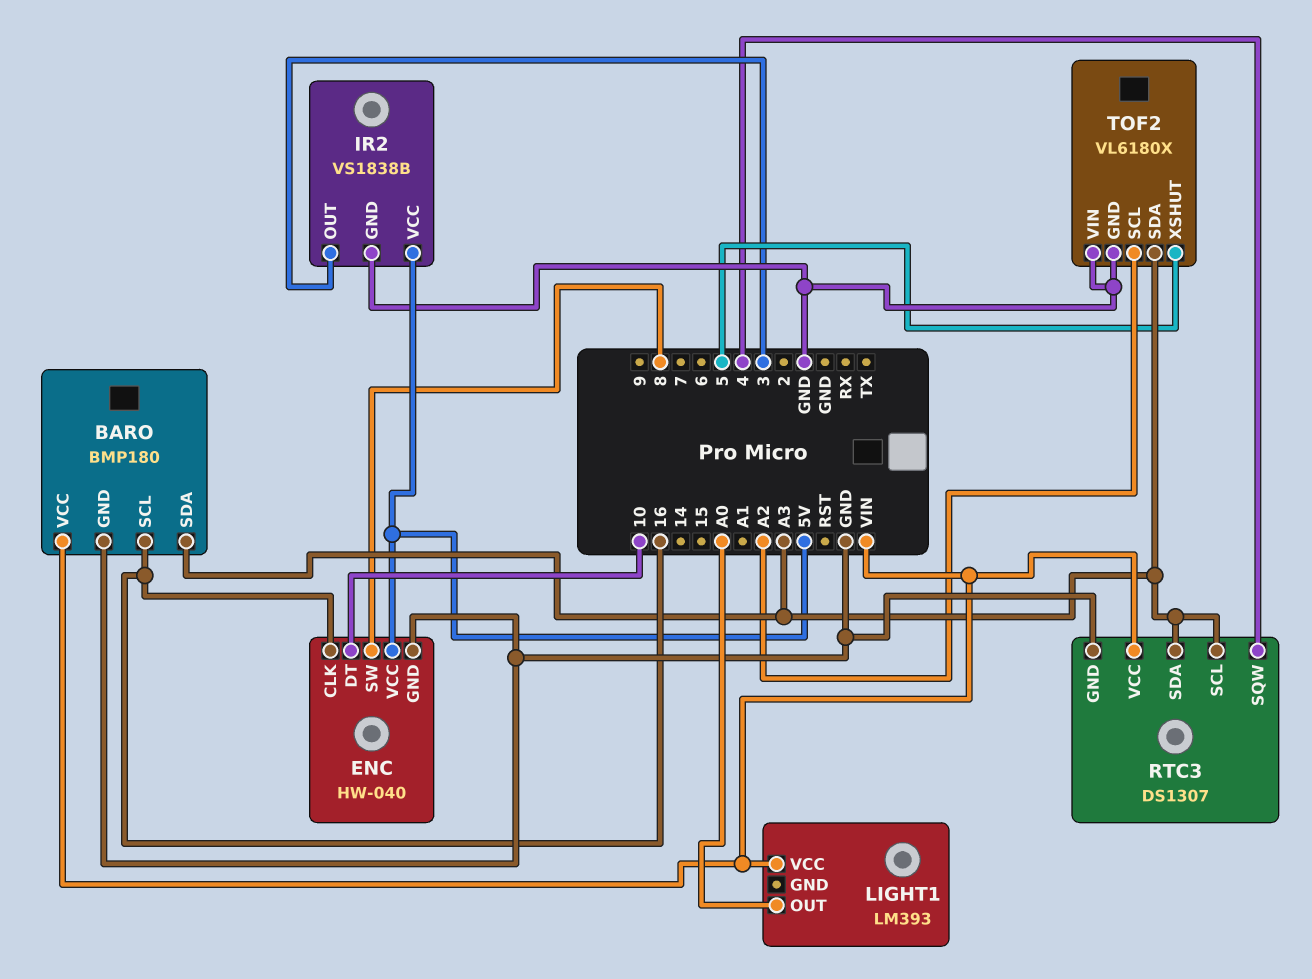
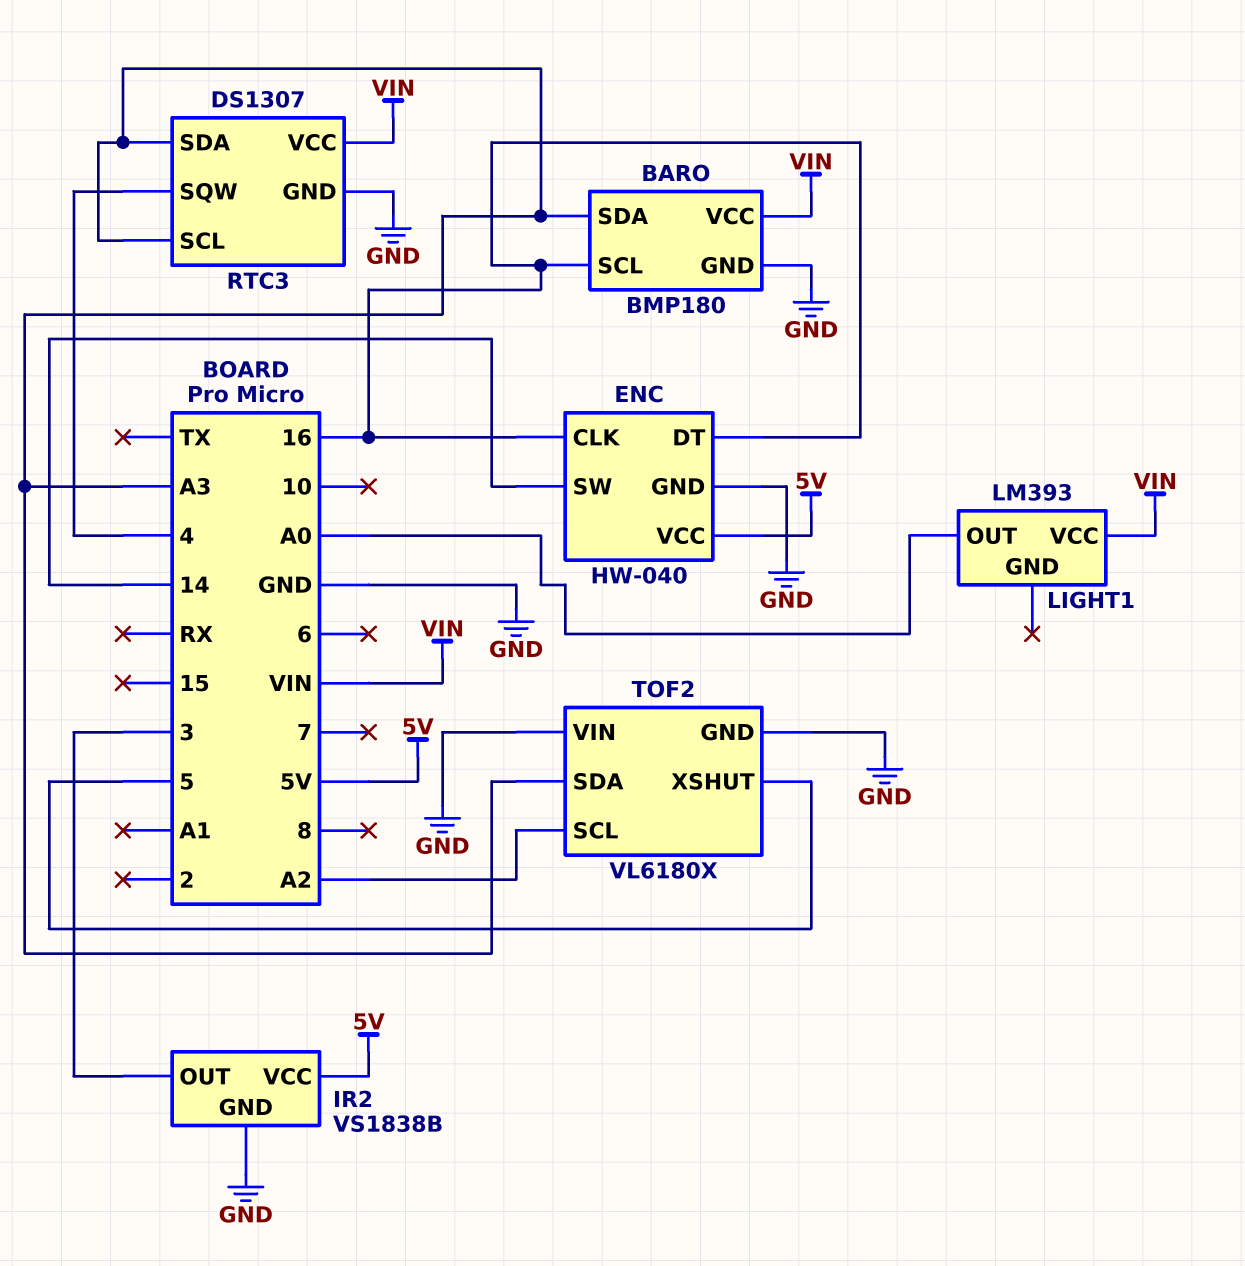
ENC pin DT: 10 -> 16
ENC pin SW: 8 -> 14

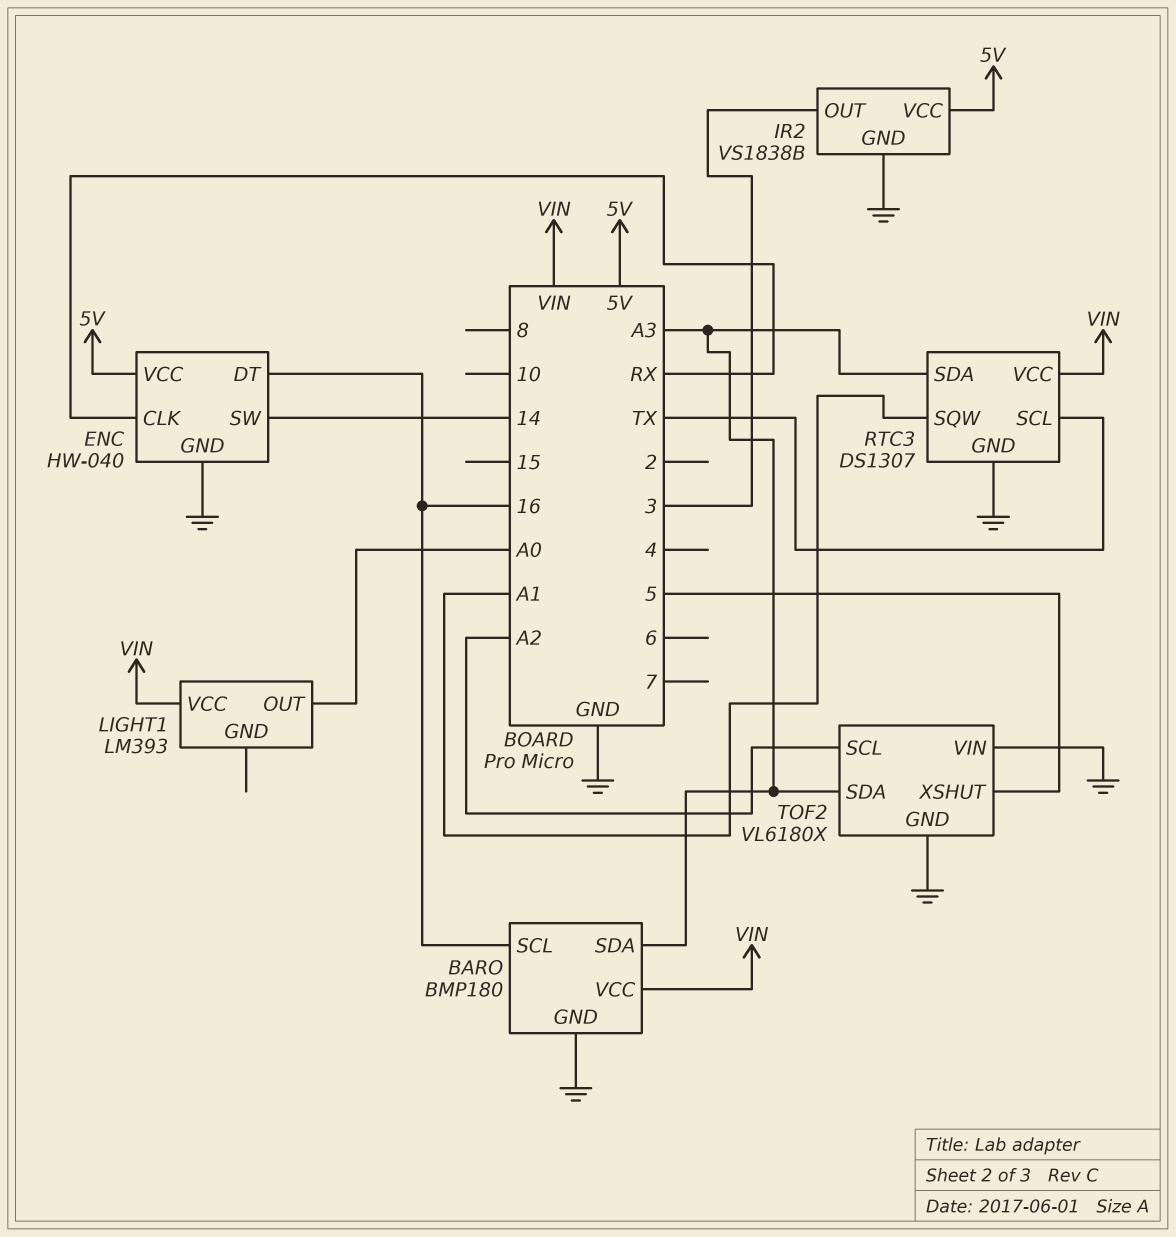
ENC pin CLK: 16 -> RX
RTC3 pin SCL: A3 -> TX
RTC3 pin SQW: 4 -> A1

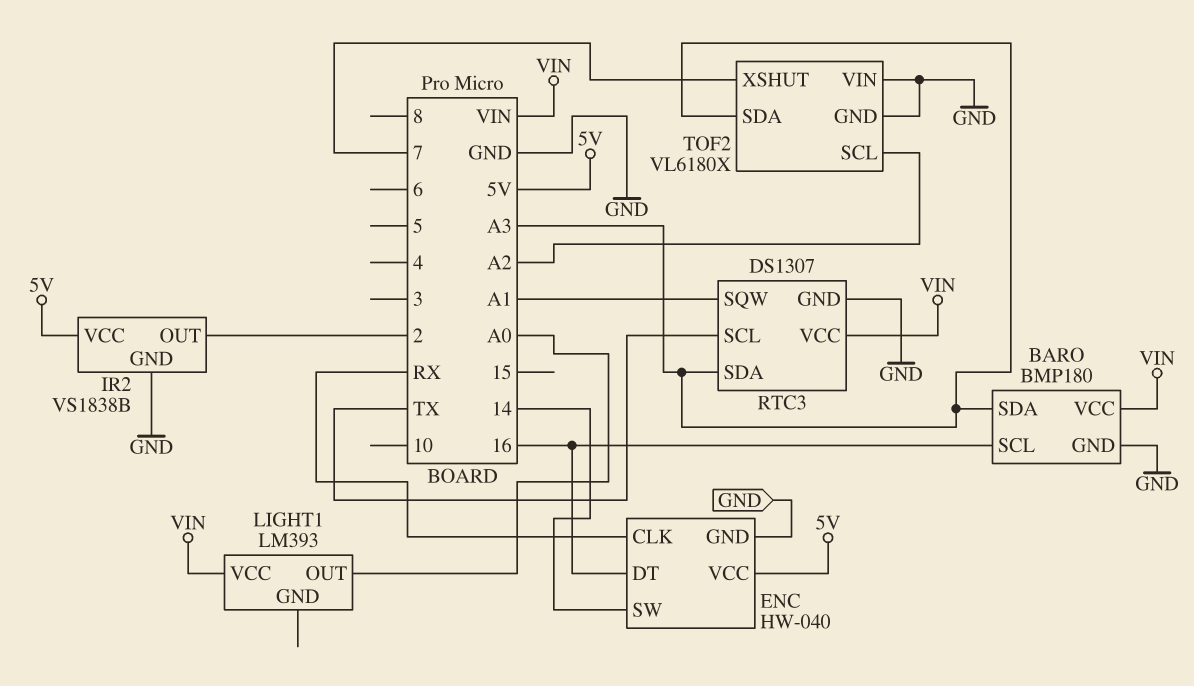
IR2 pin OUT: 3 -> 2
TOF2 pin XSHUT: 5 -> 7

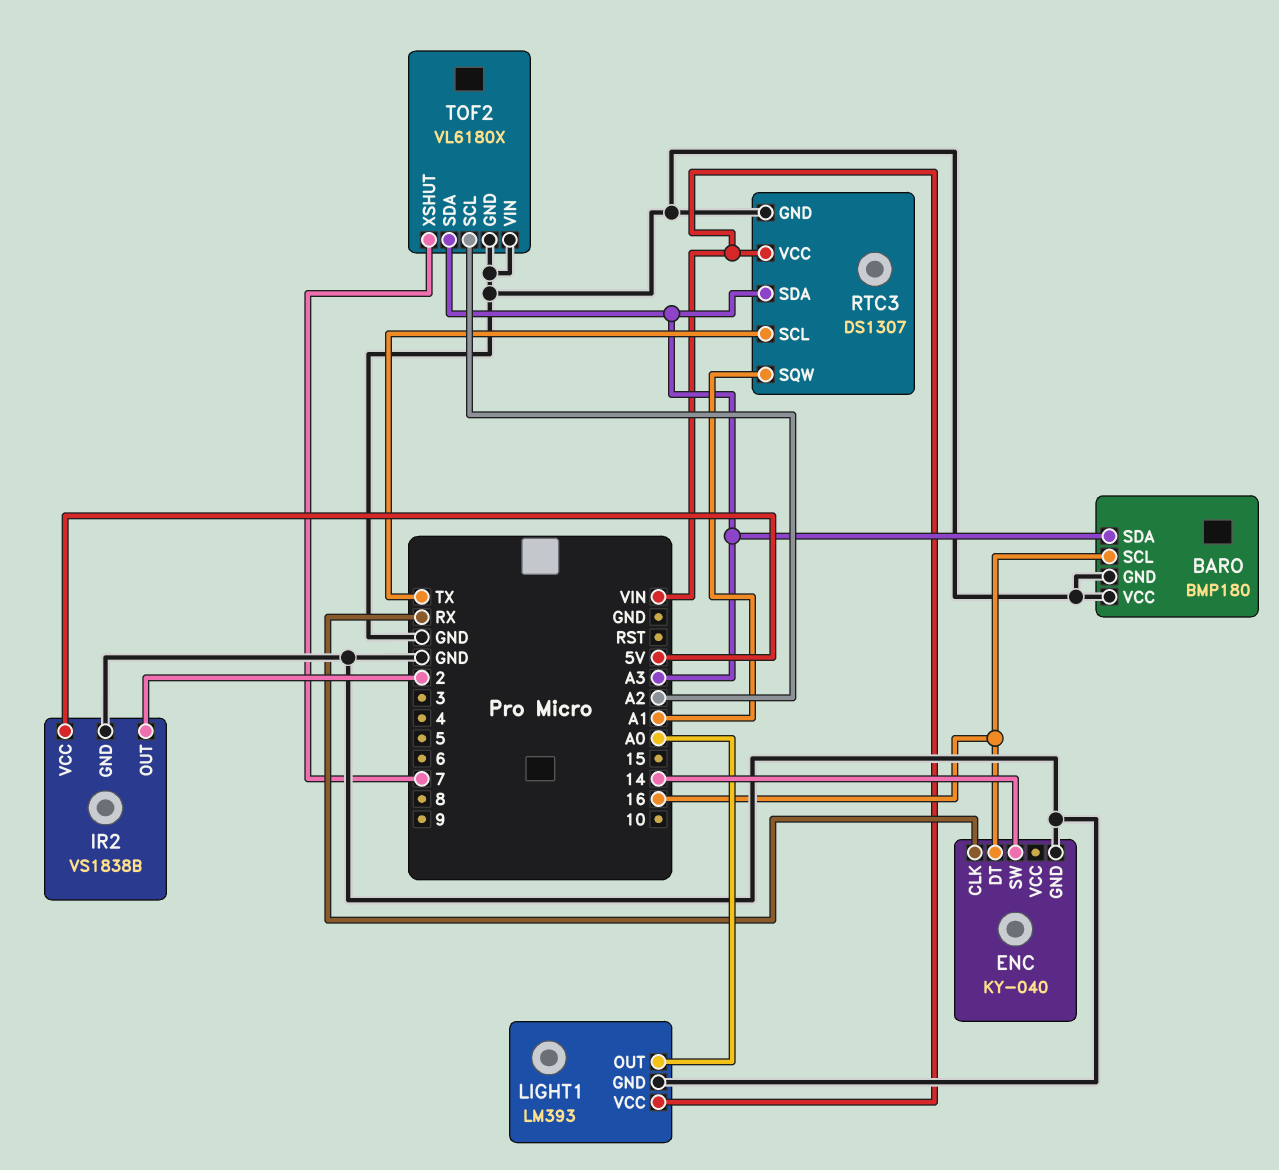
BARO pin VCC: VIN -> GND
ENC: HW-040 -> KY-040
ENC pin VCC: 5V -> none
LIGHT1 pin GND: none -> GND

